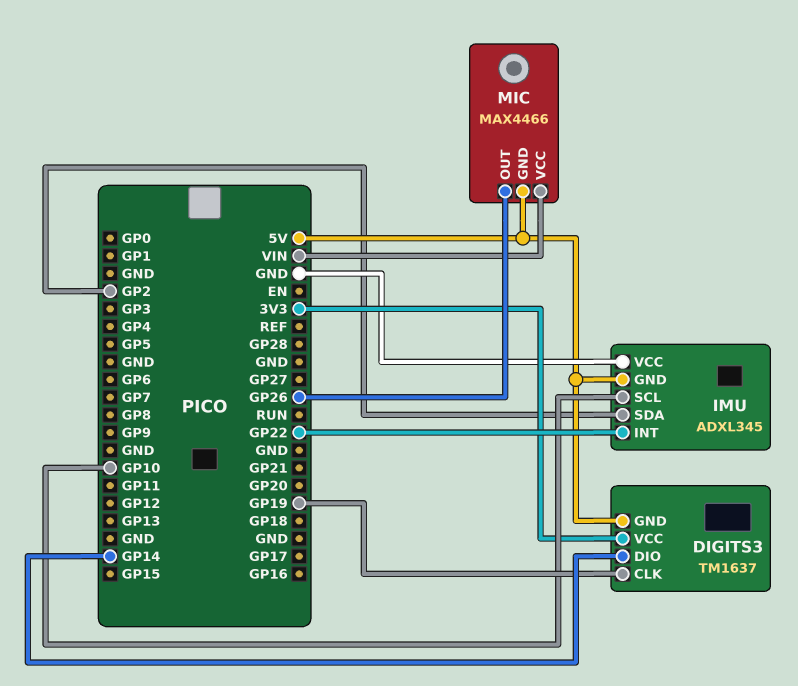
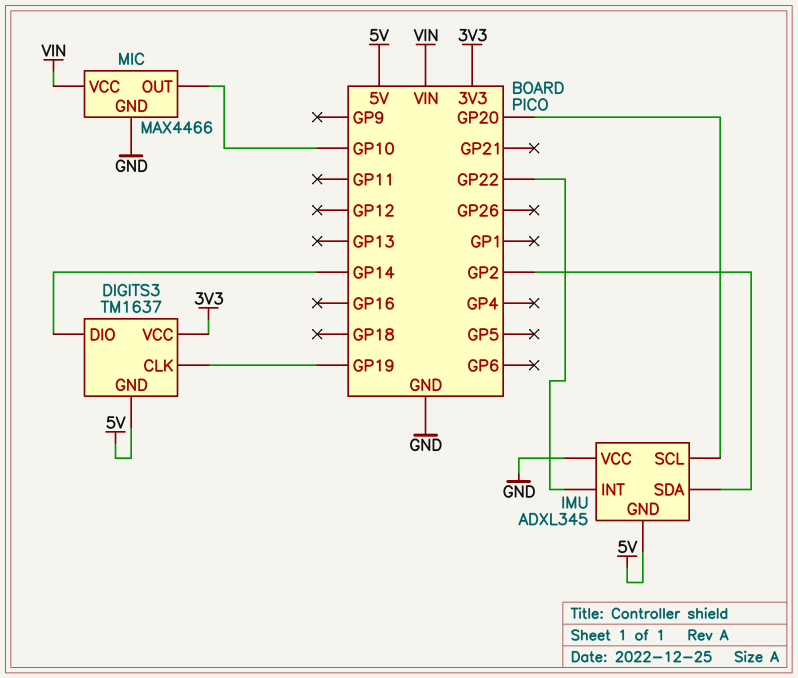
IMU pin SCL: GP10 -> GP20
MIC pin GND: 5V -> GND
MIC pin OUT: GP26 -> GP10

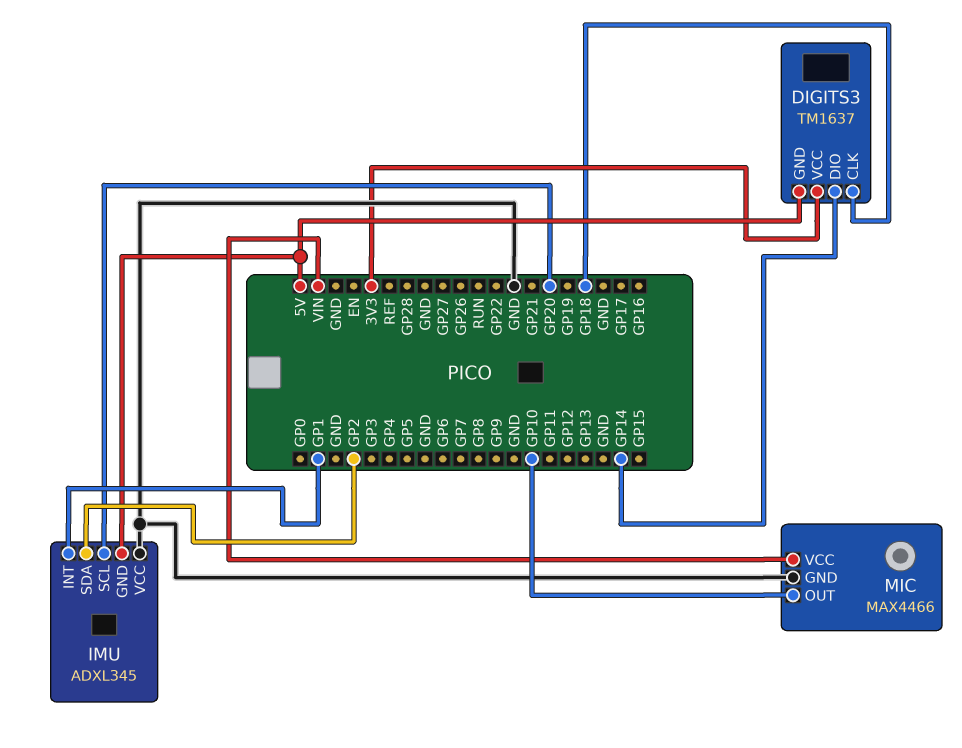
DIGITS3 pin CLK: GP19 -> GP18
IMU pin INT: GP22 -> GP1

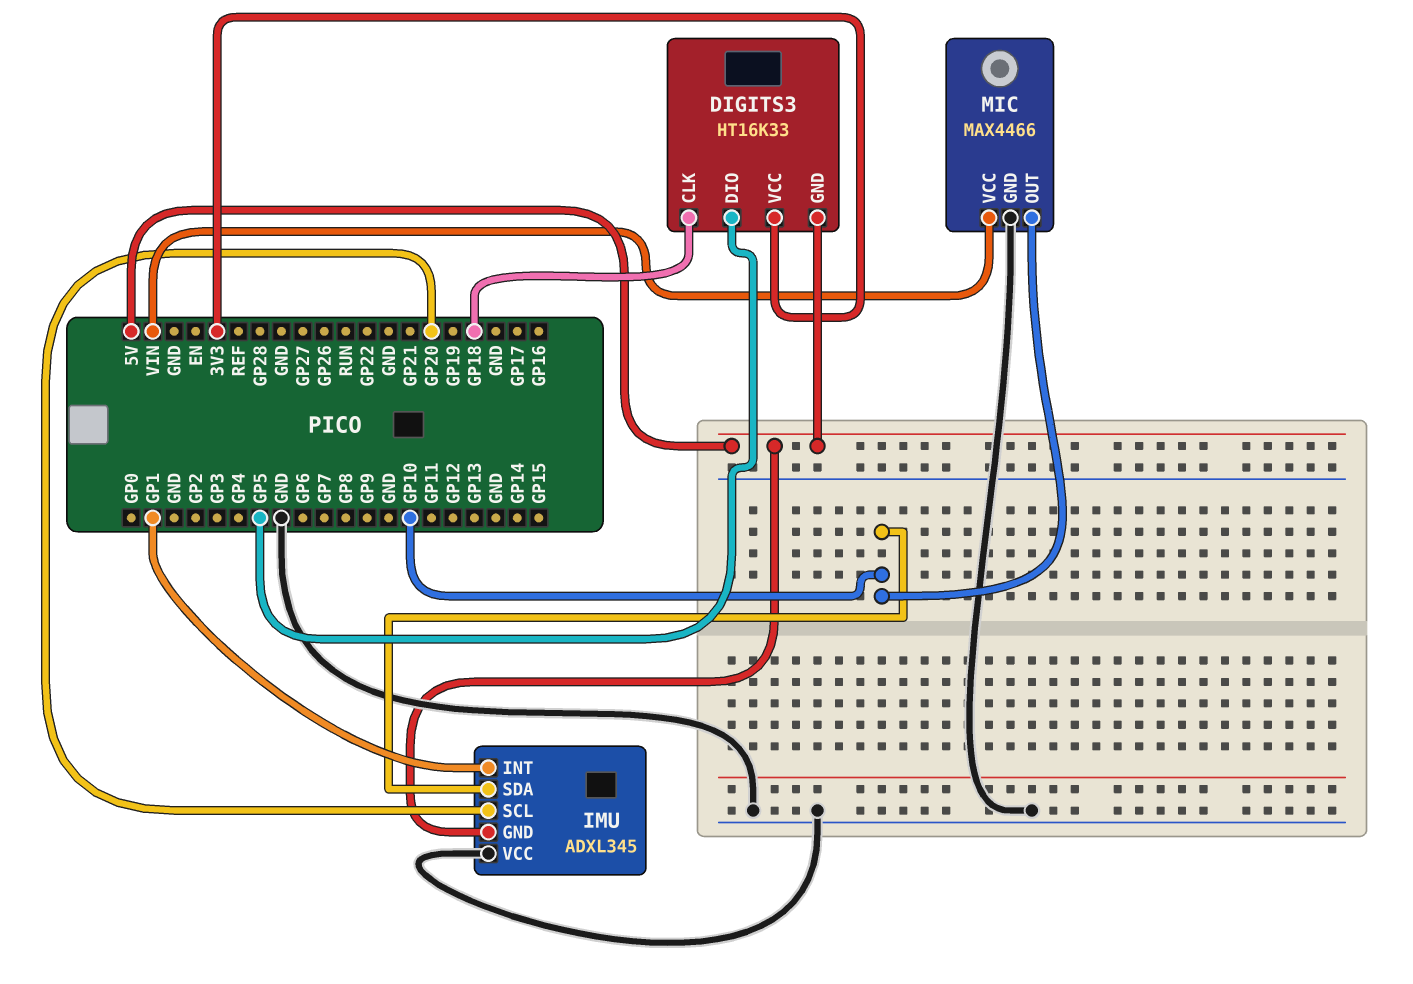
DIGITS3: TM1637 -> HT16K33
DIGITS3 pin DIO: GP14 -> GP5
IMU pin SDA: GP2 -> GP10

